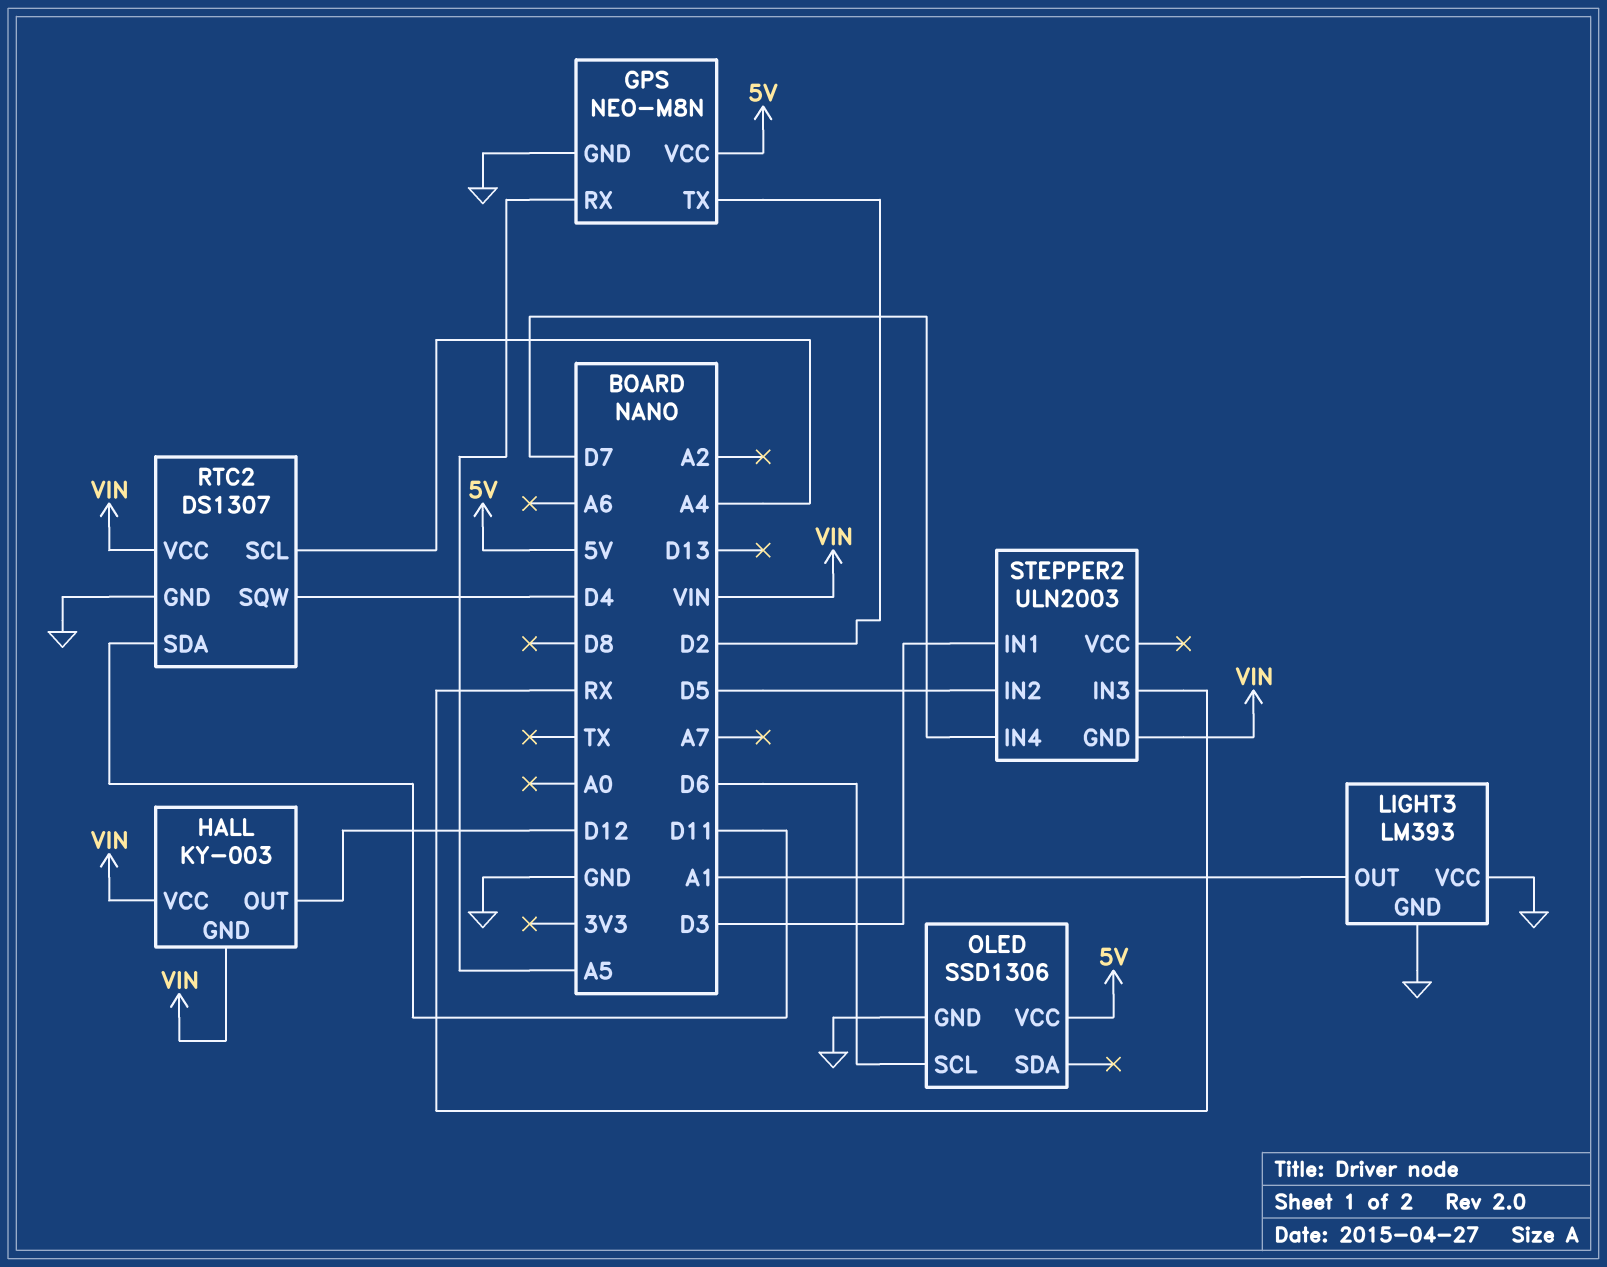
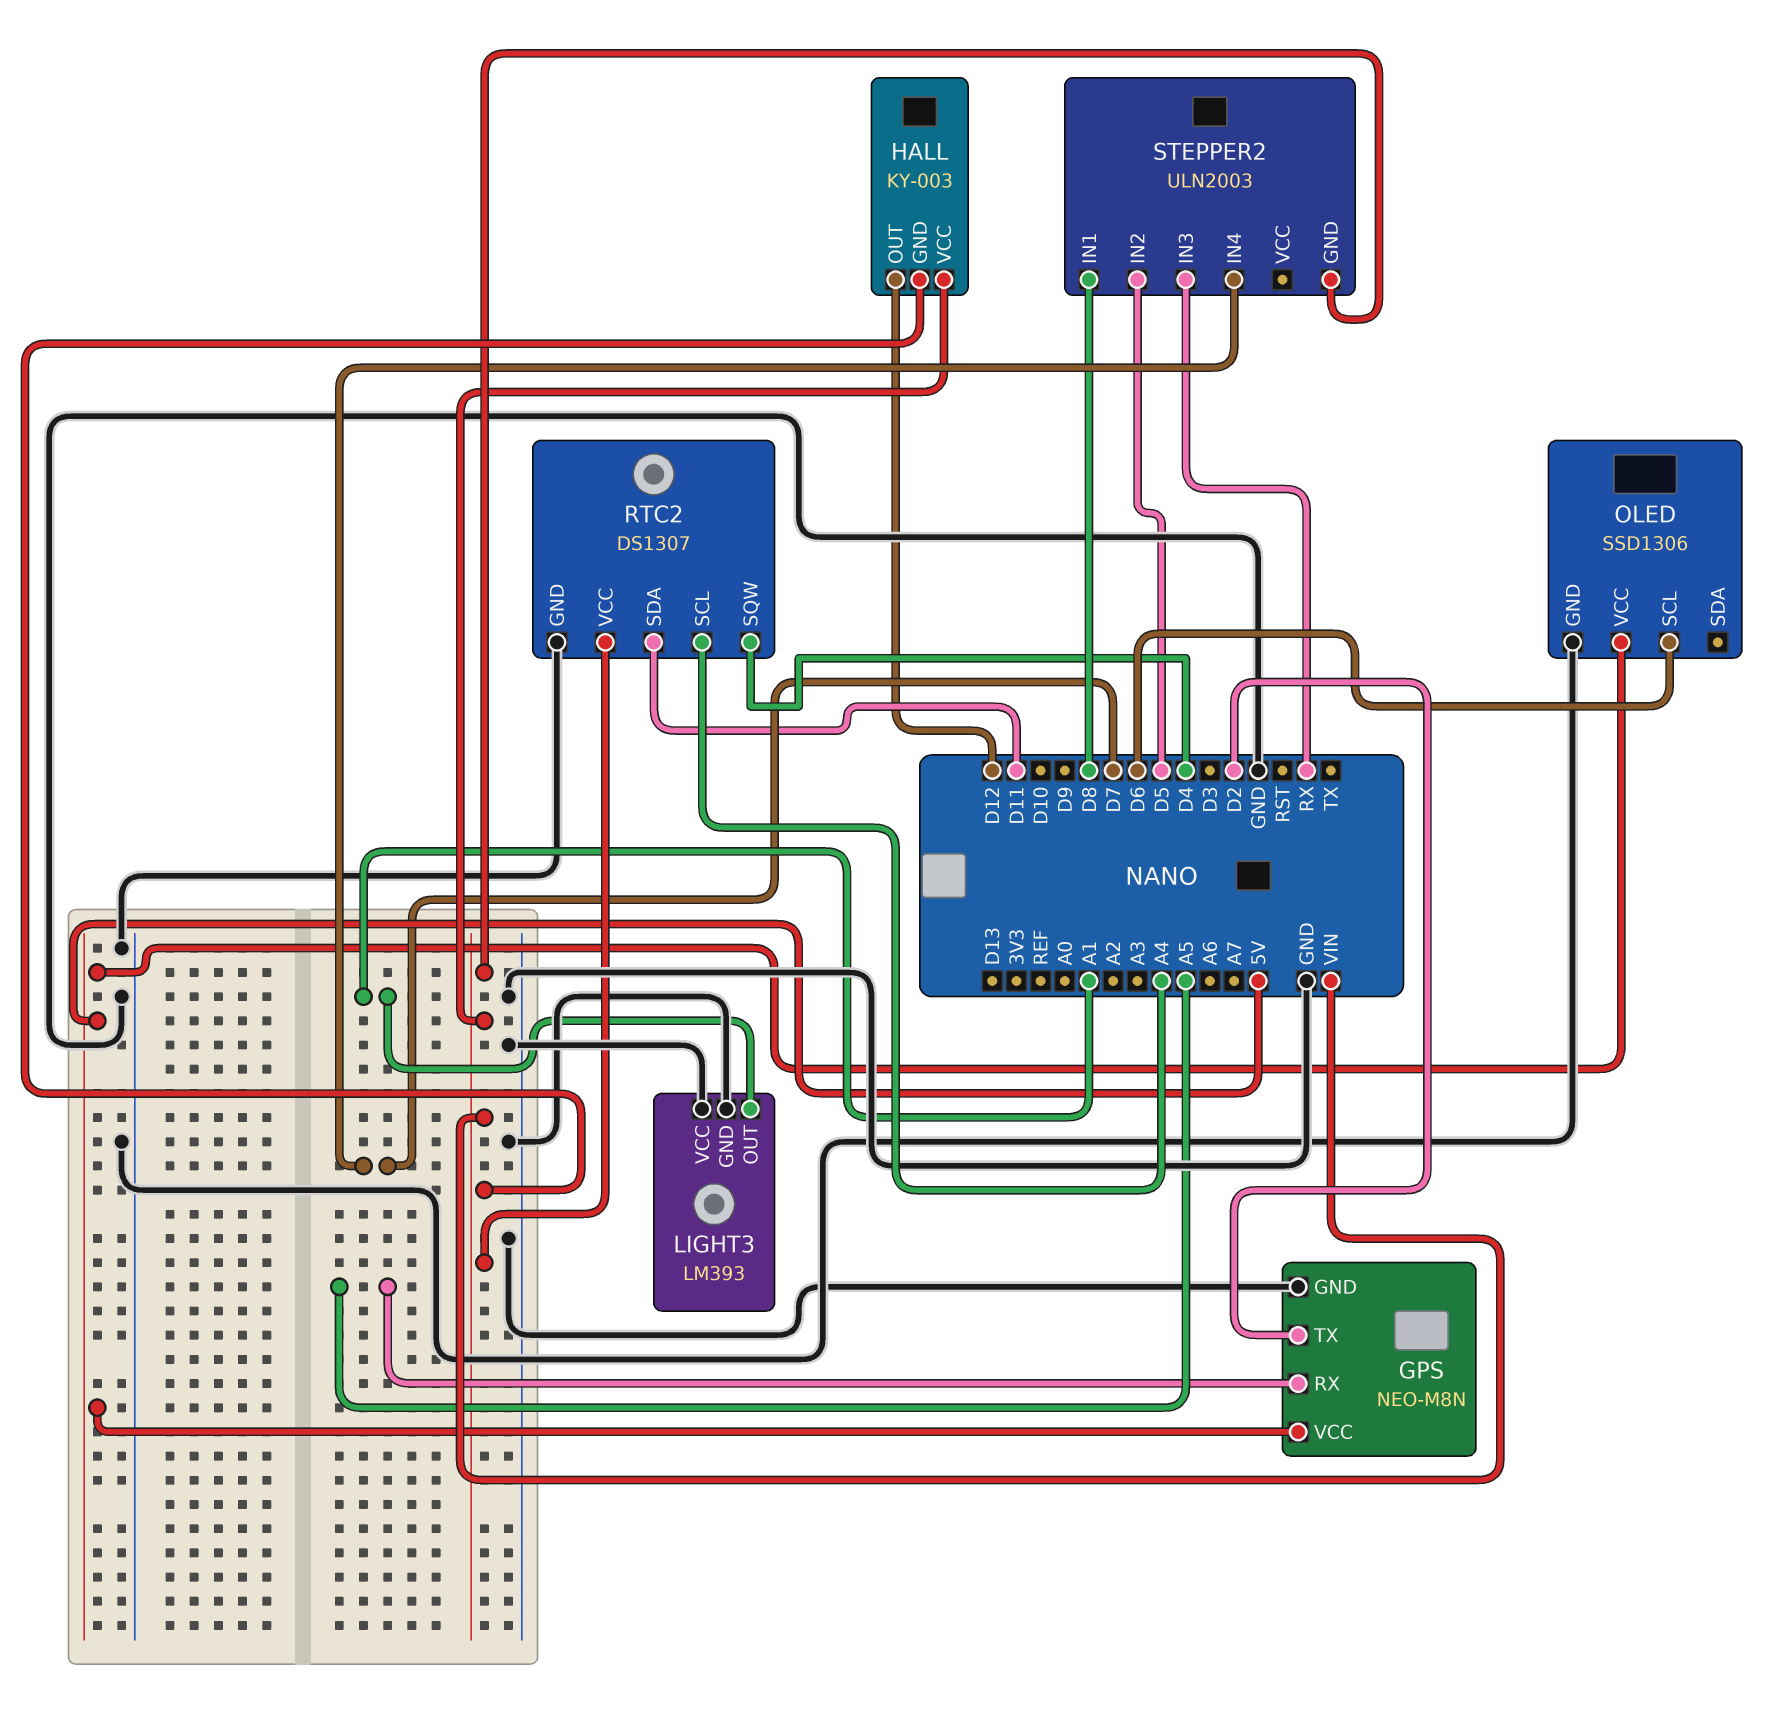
STEPPER2 pin IN1: D3 -> D8

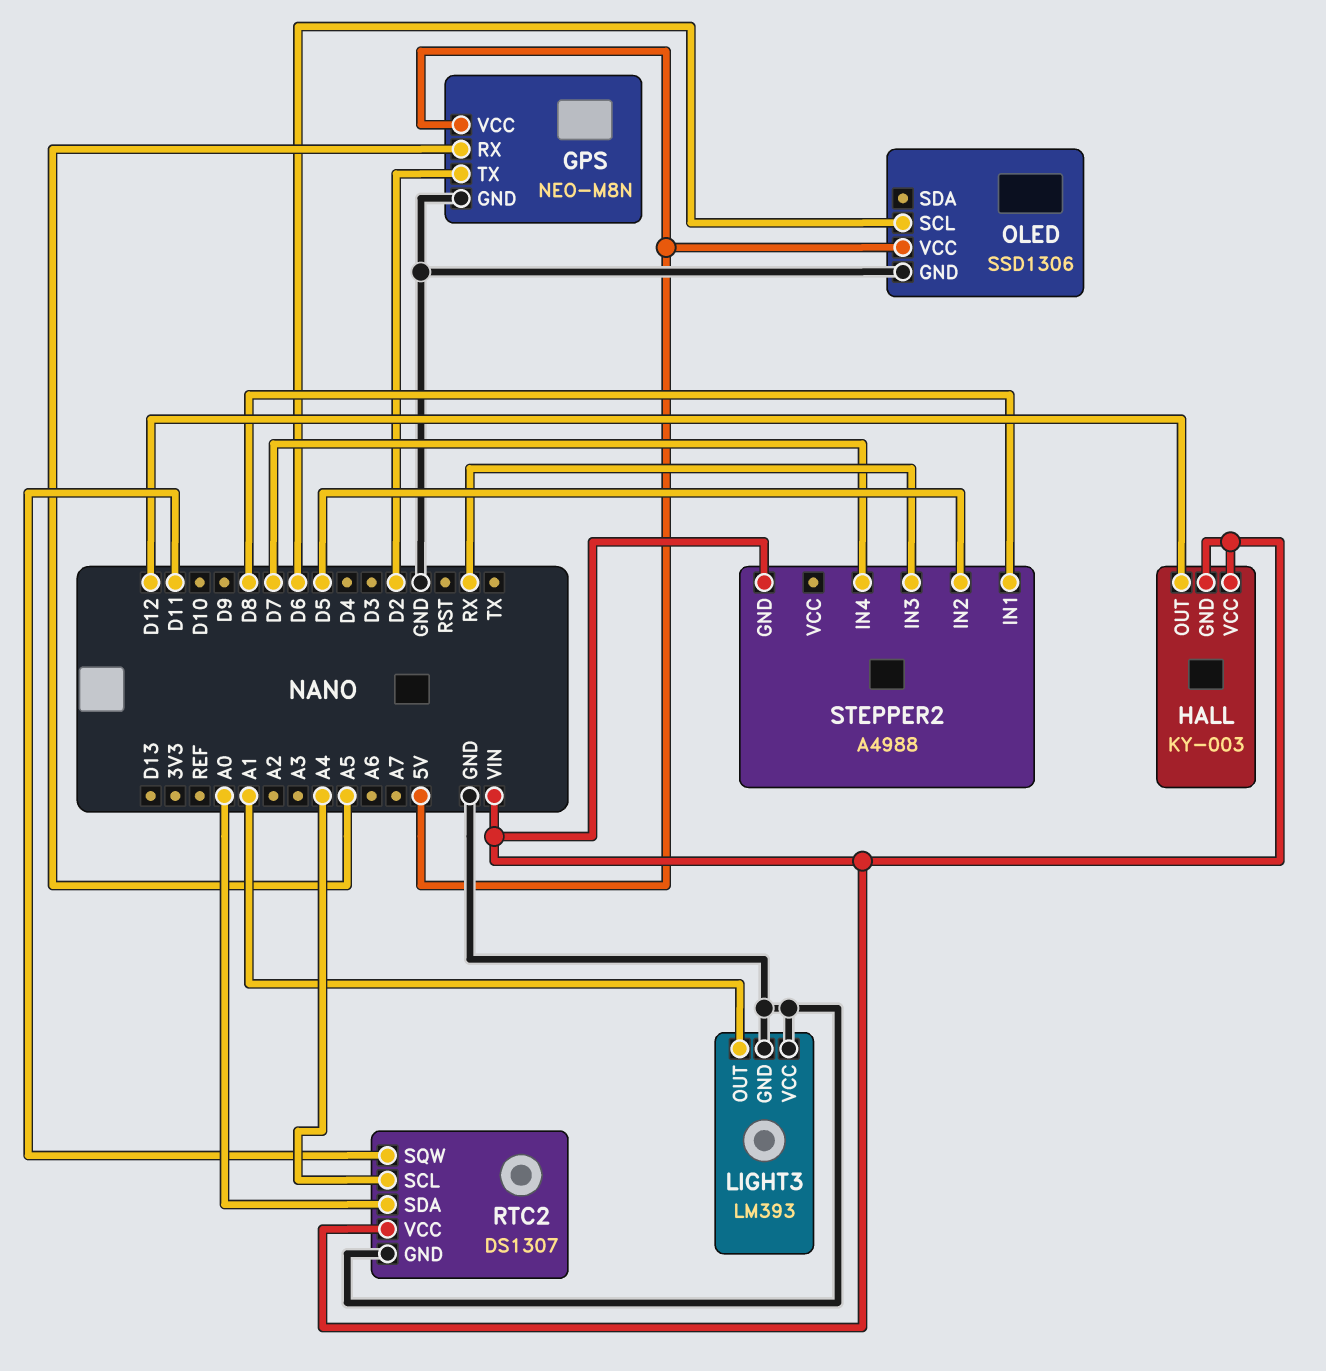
RTC2 pin SDA: D11 -> A0
RTC2 pin SQW: D4 -> D11
STEPPER2: ULN2003 -> A4988

